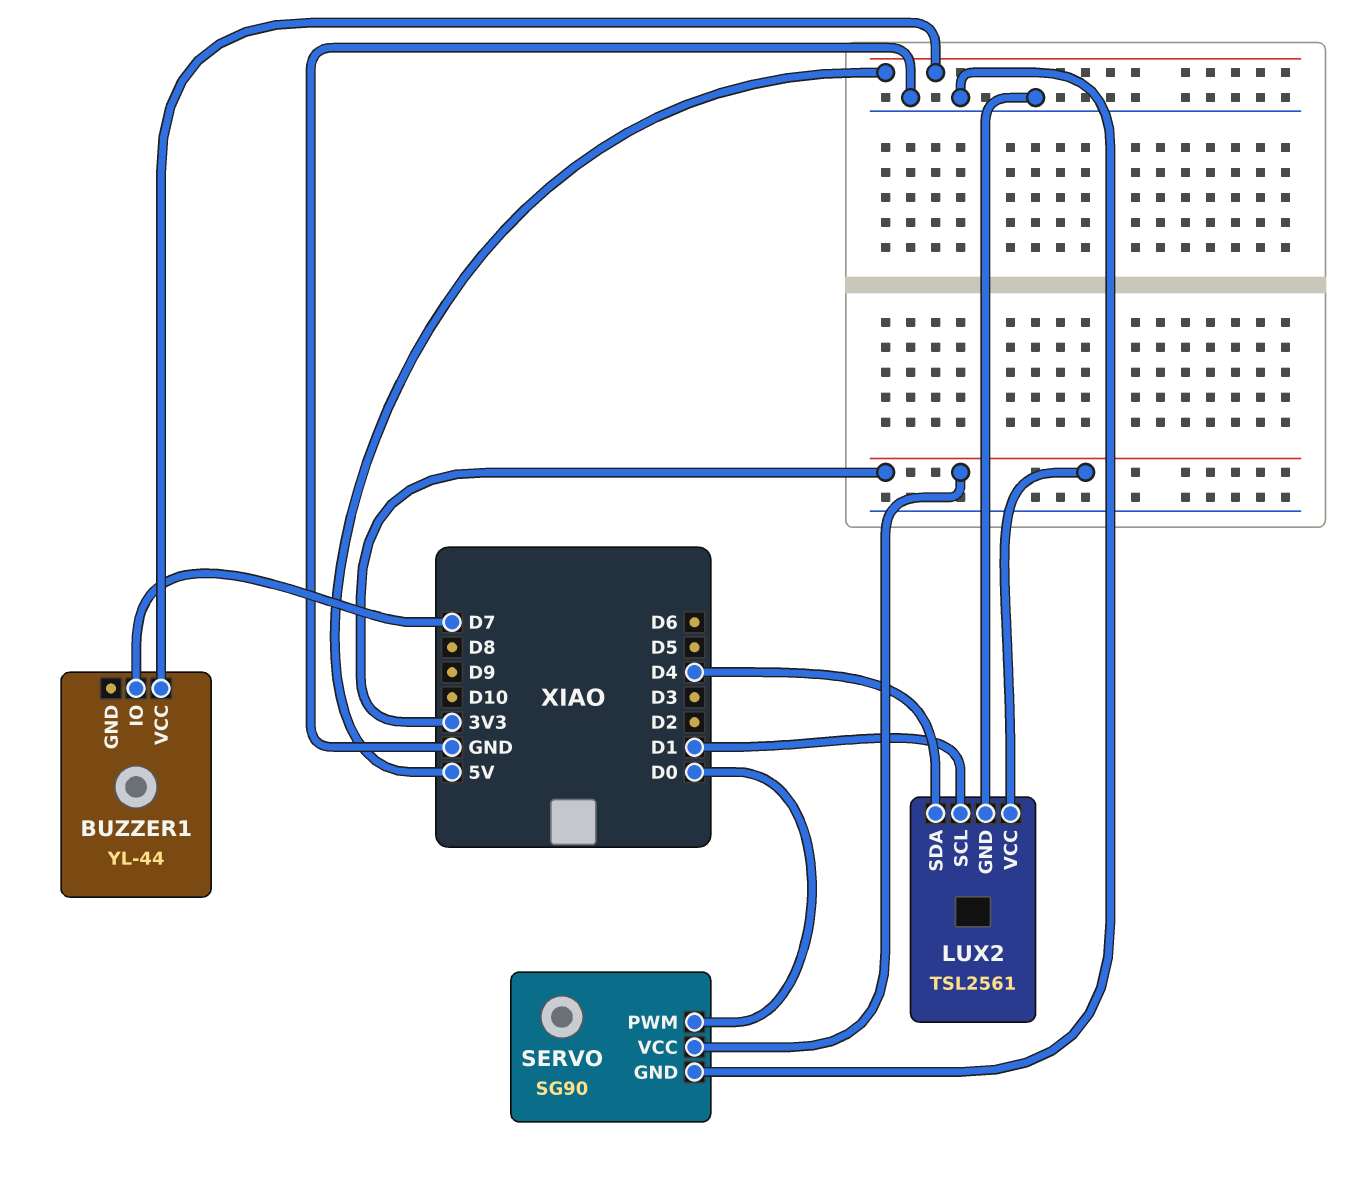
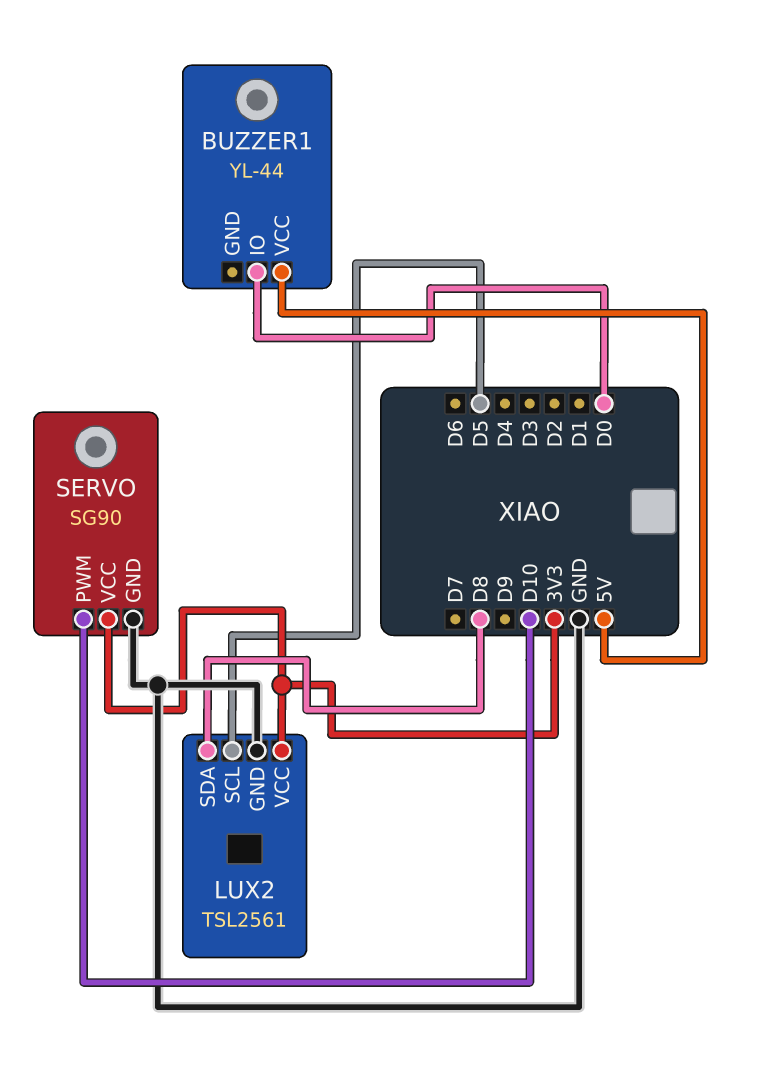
BUZZER1 pin IO: D7 -> D0
LUX2 pin SCL: D1 -> D5
LUX2 pin SDA: D4 -> D8
SERVO pin PWM: D0 -> D10

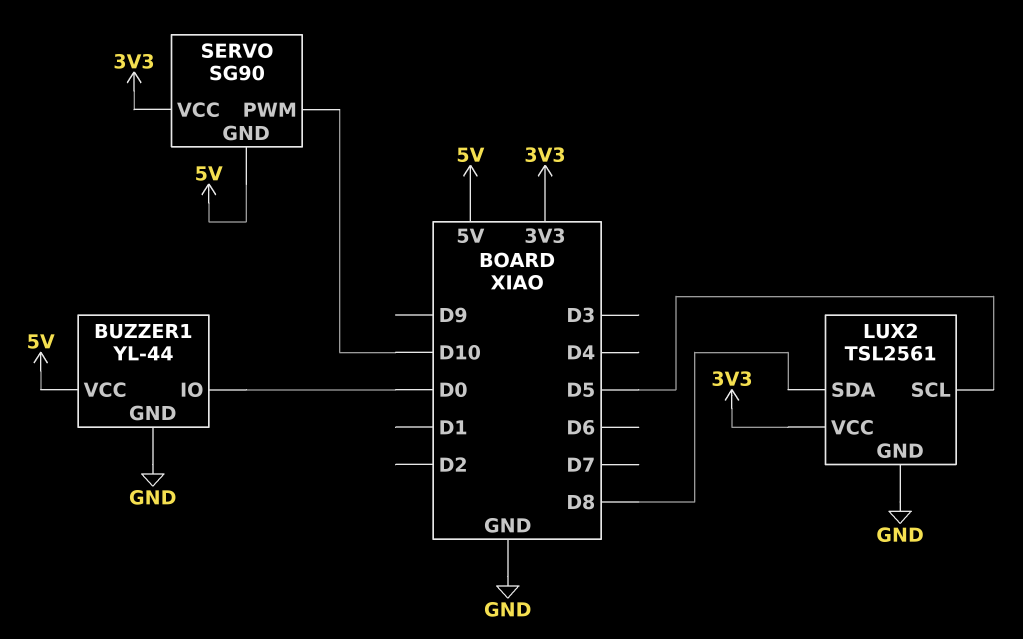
BUZZER1 pin GND: none -> GND
SERVO pin GND: GND -> 5V

